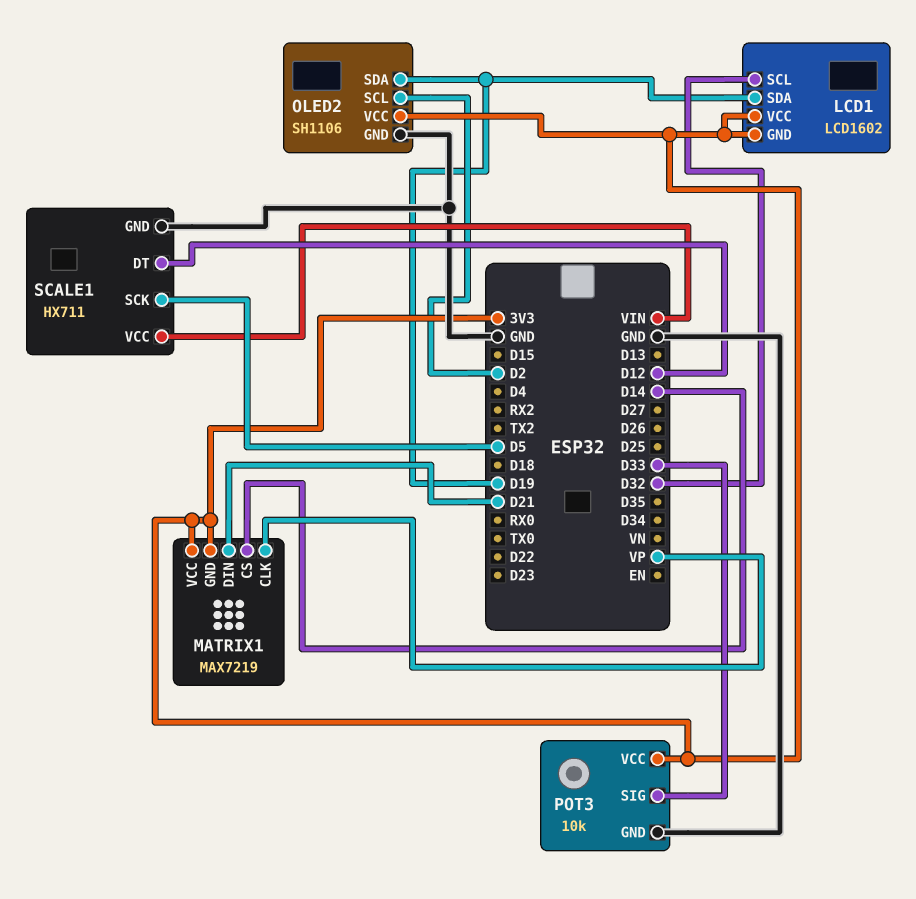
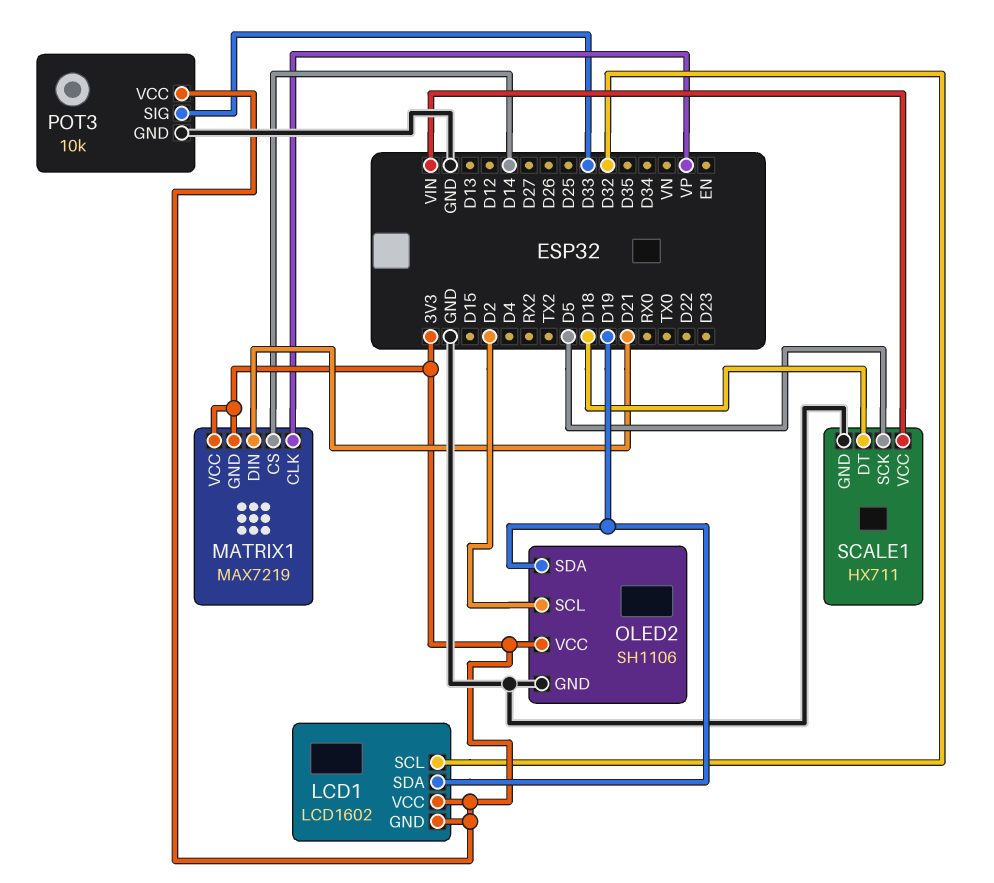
SCALE1 pin DT: D12 -> D18

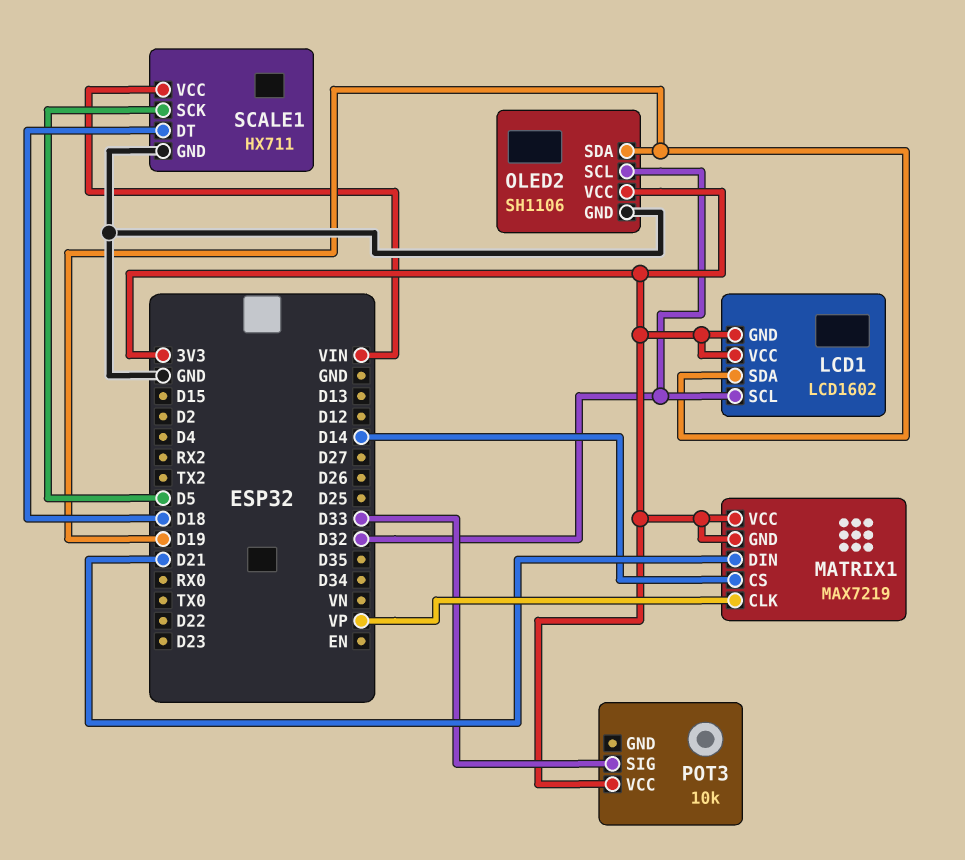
OLED2 pin SCL: D2 -> D32
POT3 pin GND: GND -> none

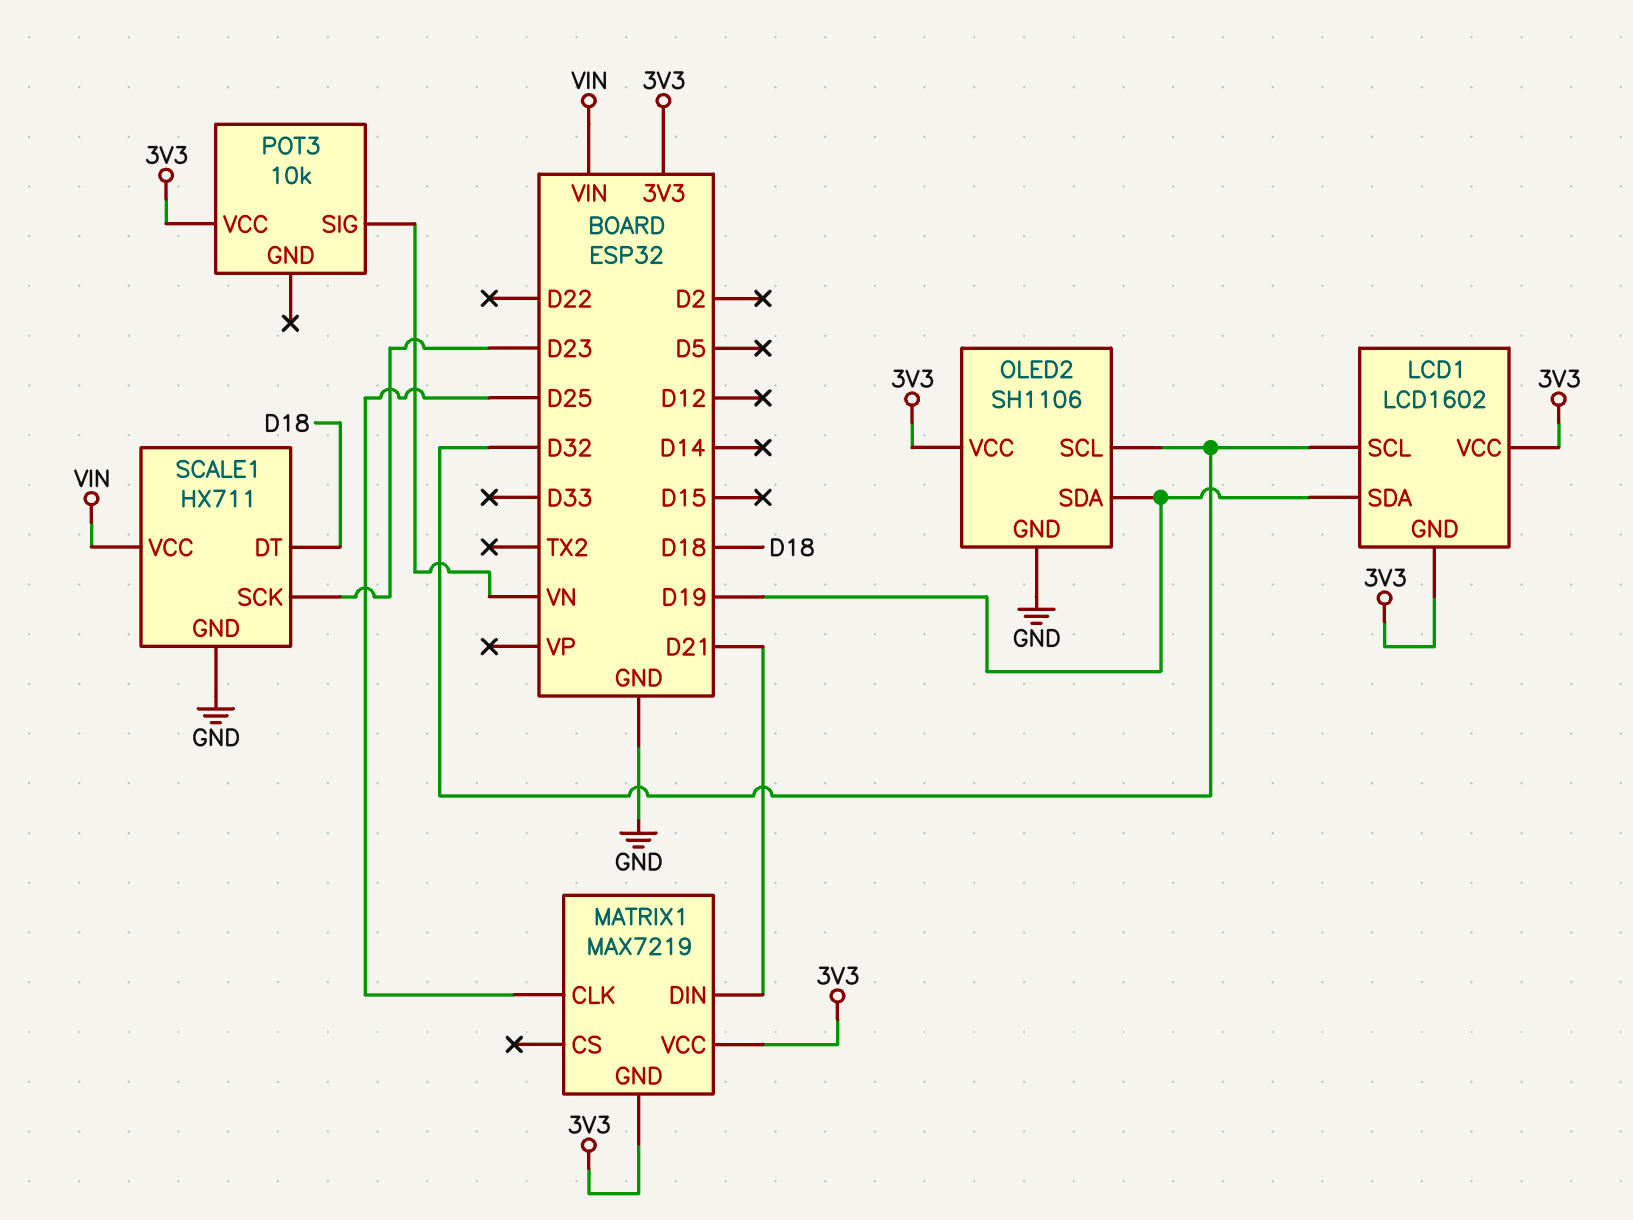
MATRIX1 pin CLK: VP -> D25
MATRIX1 pin CS: D14 -> none
POT3 pin SIG: D33 -> VN
SCALE1 pin SCK: D5 -> D23

